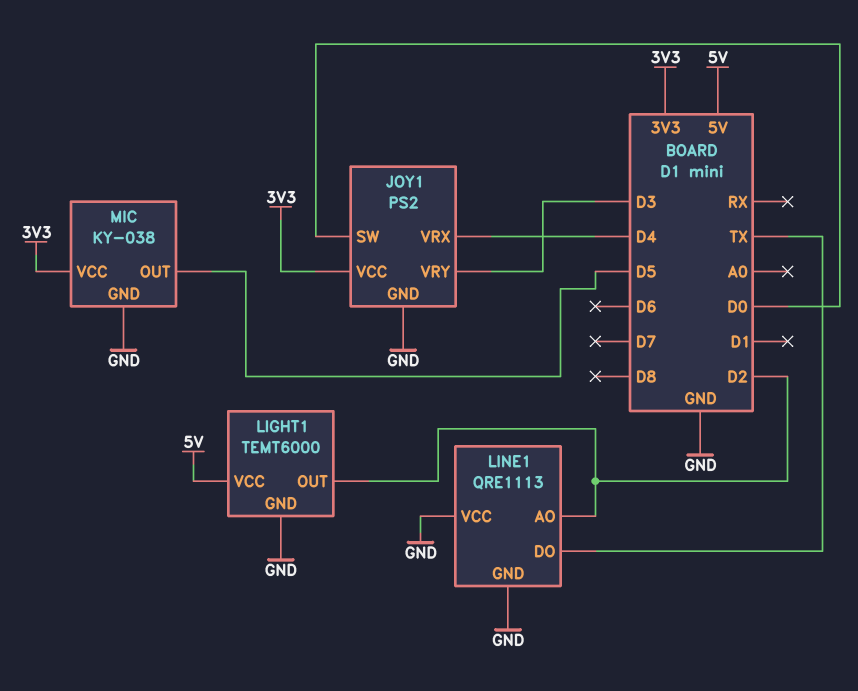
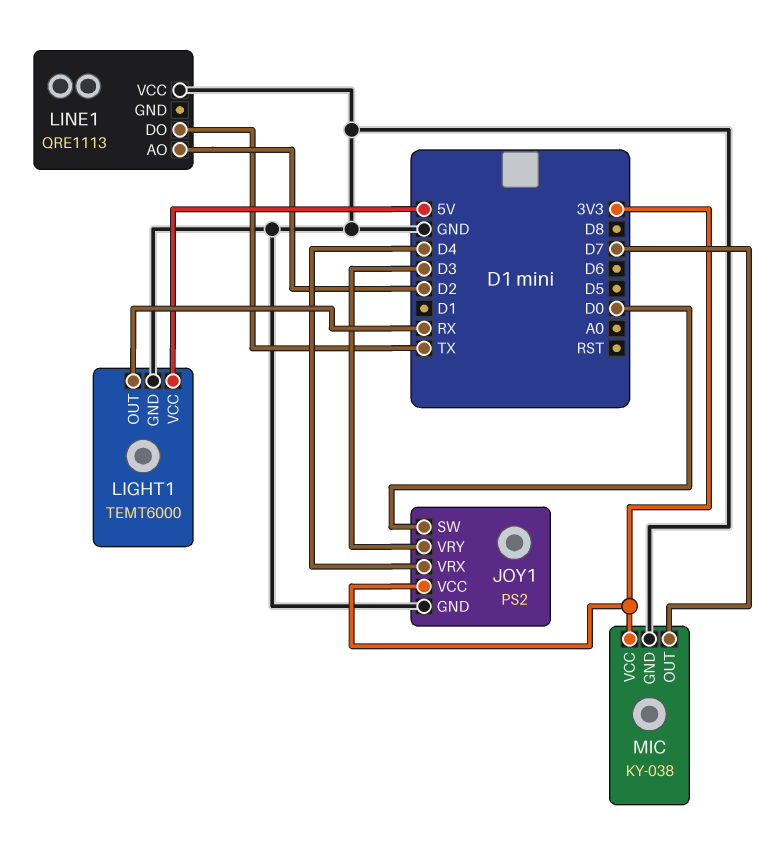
LIGHT1 pin OUT: D2 -> RX
LINE1 pin GND: GND -> none
MIC pin OUT: D5 -> D7

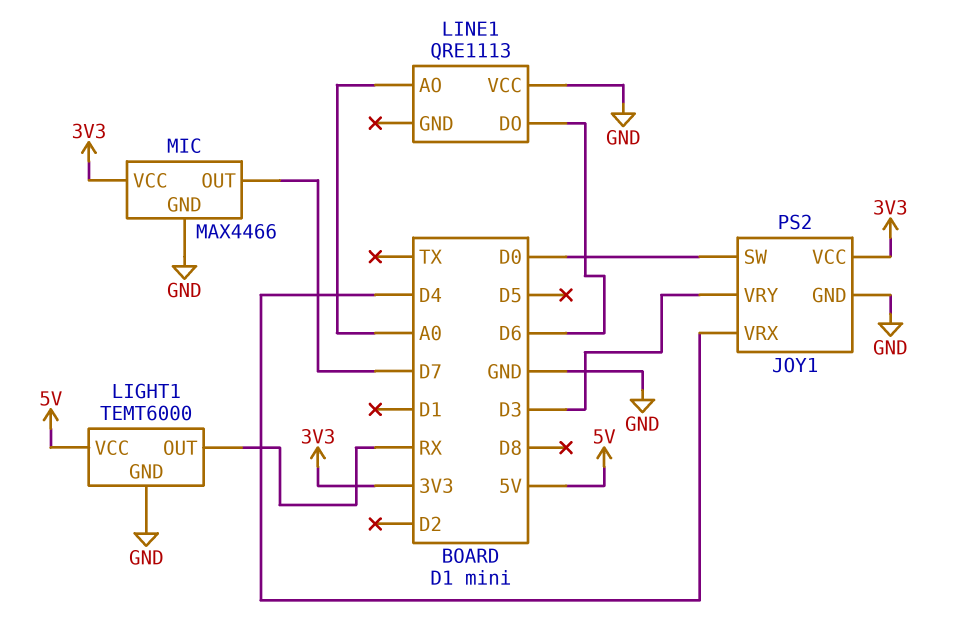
LINE1 pin AO: D2 -> A0
LINE1 pin DO: TX -> D6
MIC: KY-038 -> MAX4466

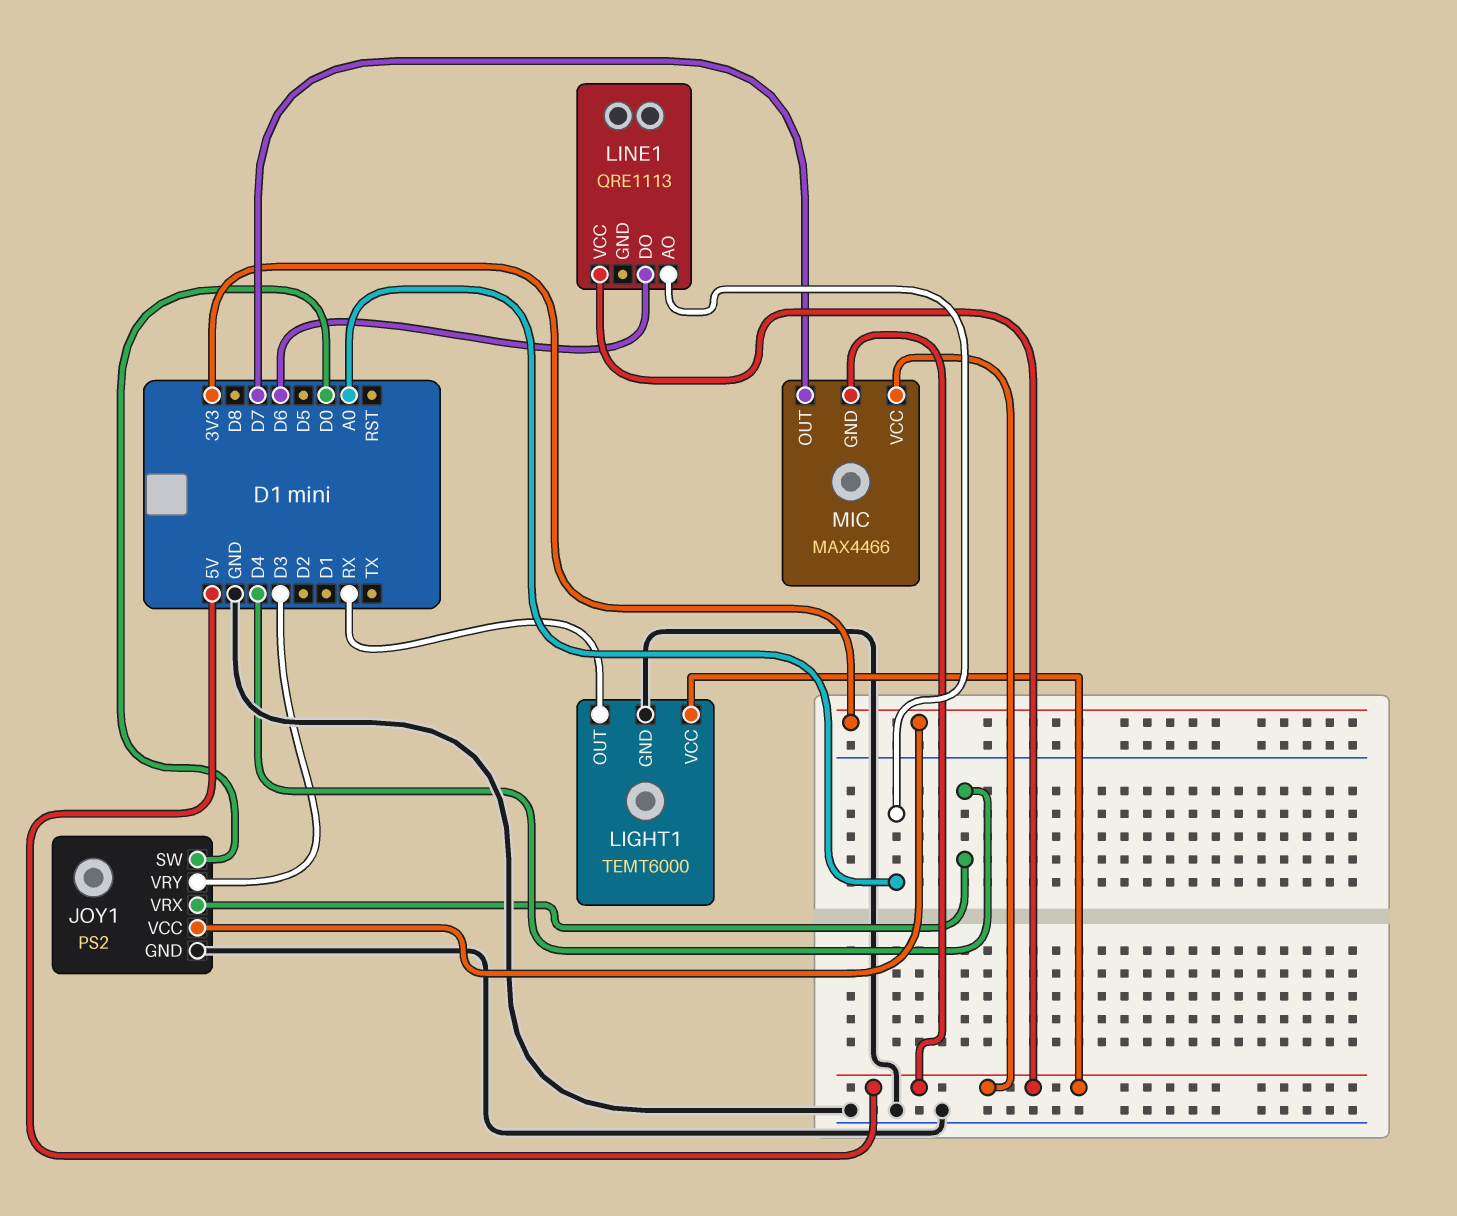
LINE1 pin VCC: GND -> 5V
MIC pin GND: GND -> 5V
MIC pin VCC: 3V3 -> 5V

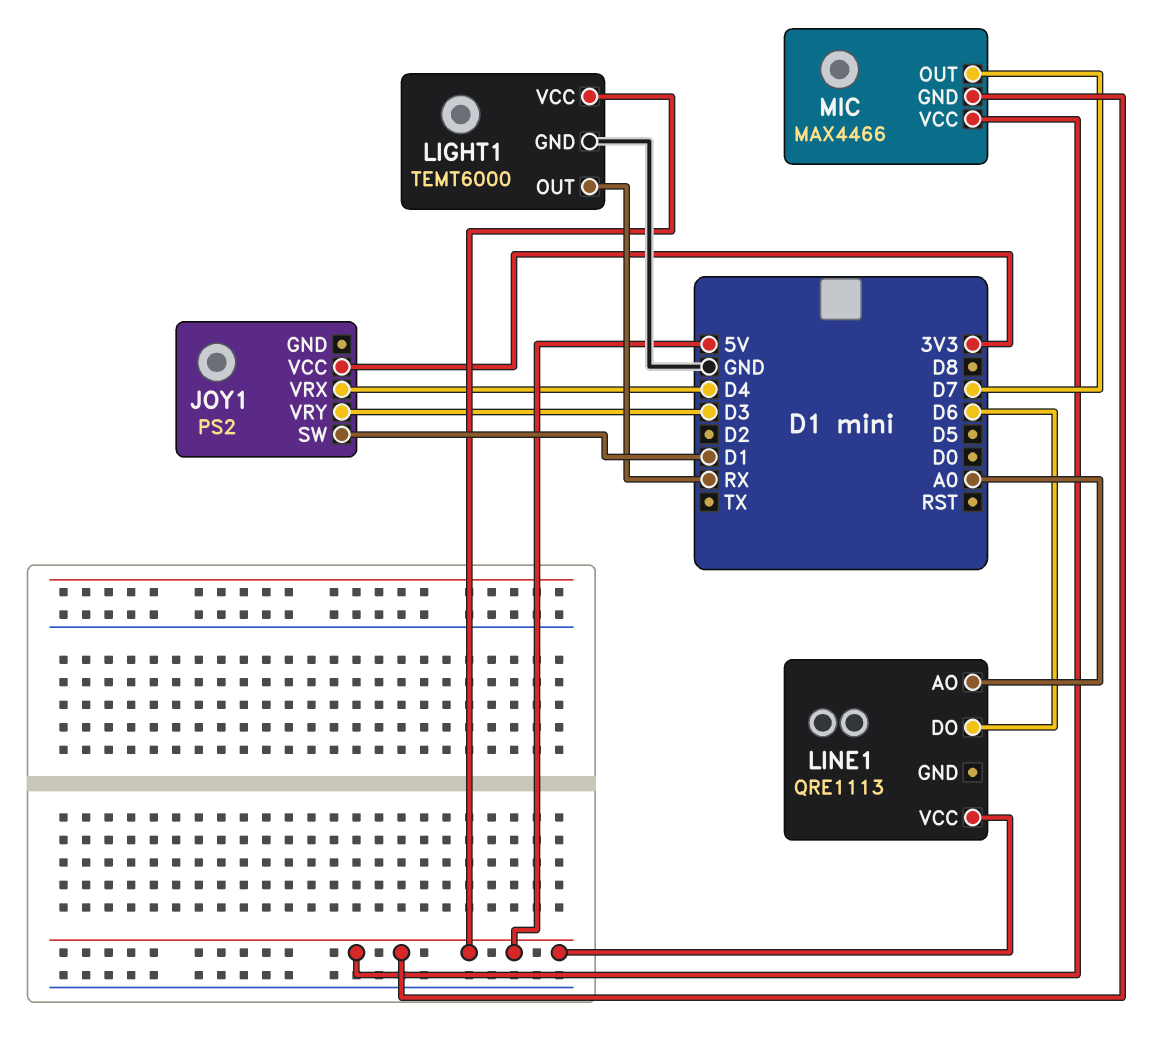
JOY1 pin GND: GND -> none
JOY1 pin SW: D0 -> D1

